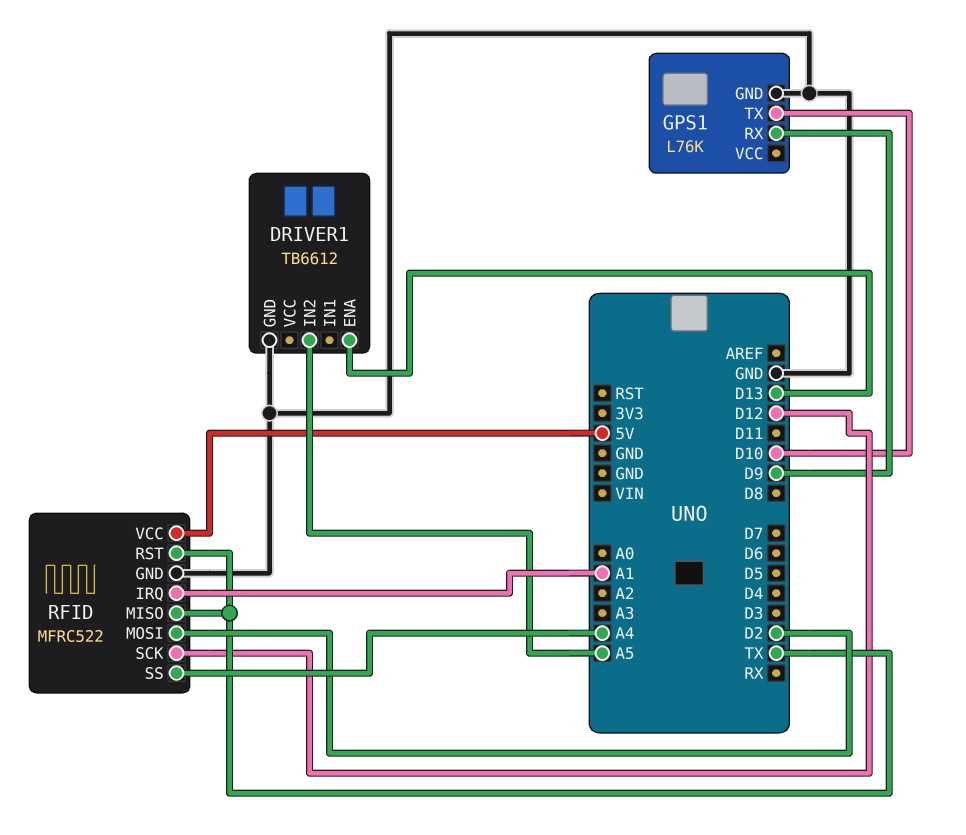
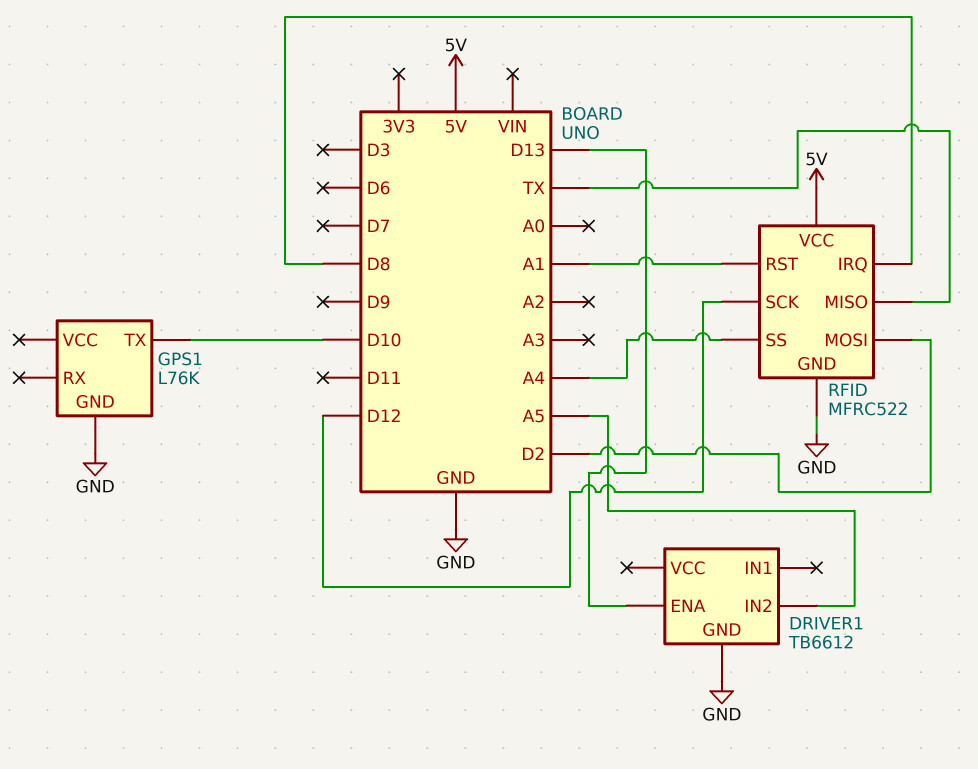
GPS1 pin RX: D9 -> none
RFID pin IRQ: A1 -> D8
RFID pin RST: TX -> A1

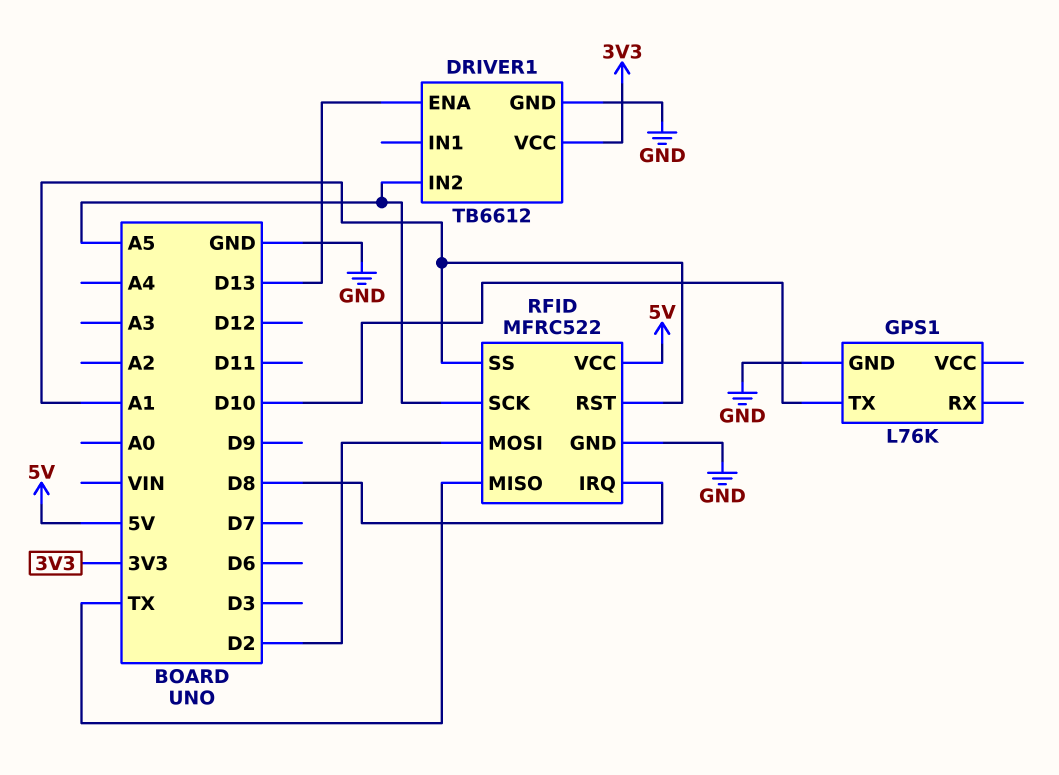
DRIVER1 pin VCC: none -> 3V3
RFID pin SCK: D12 -> A5
RFID pin SS: A4 -> A1

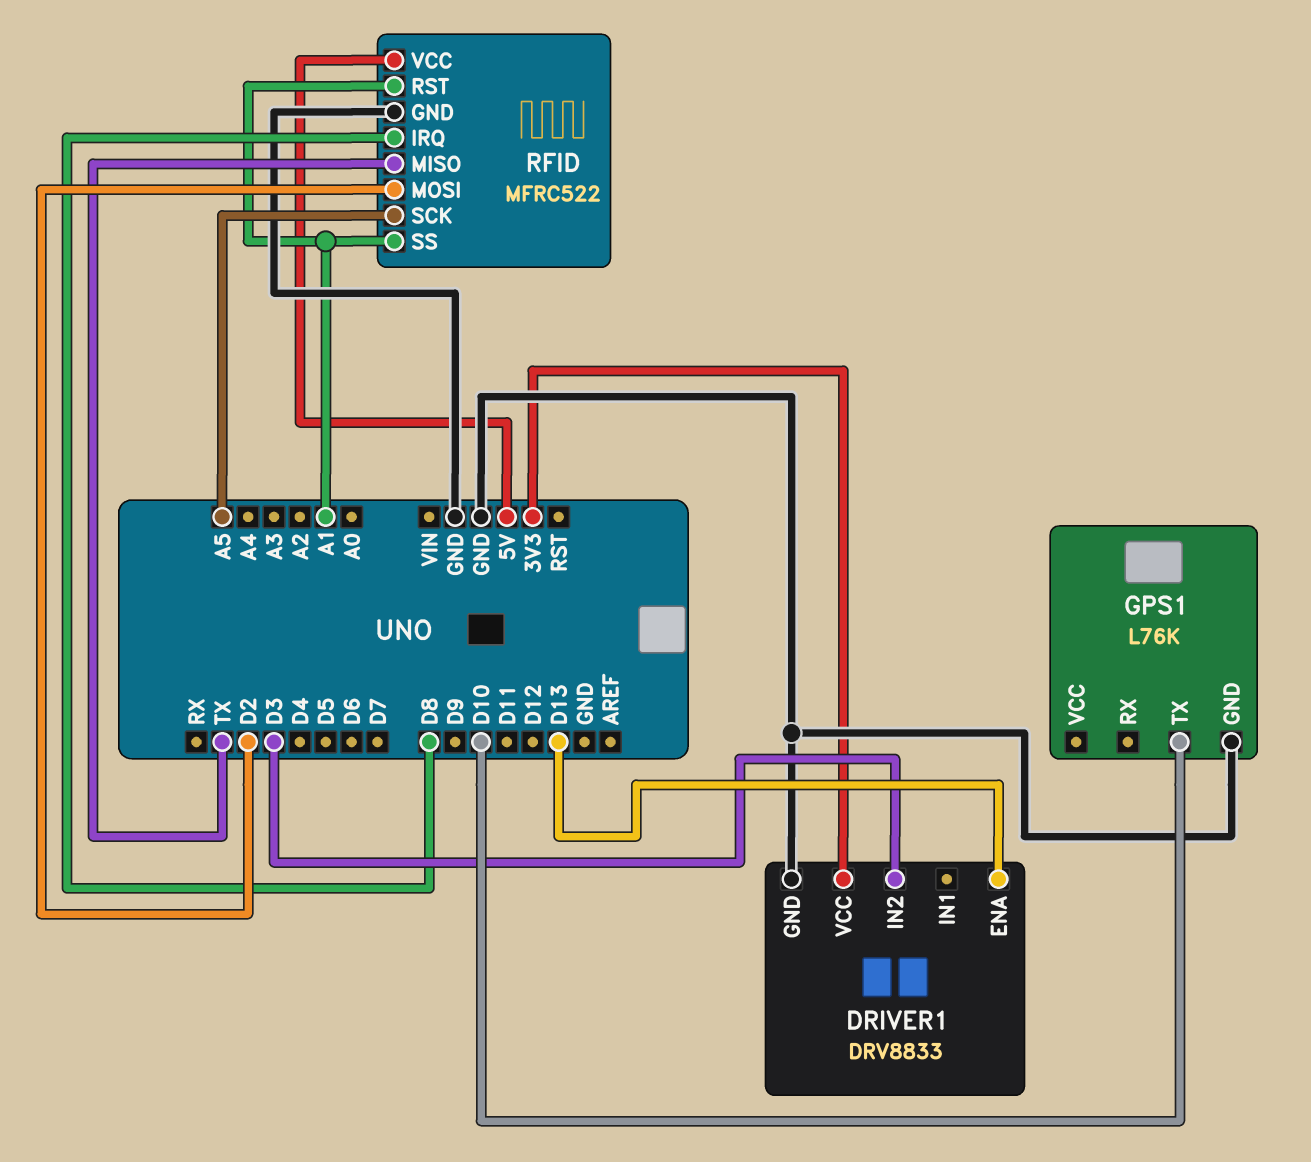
DRIVER1: TB6612 -> DRV8833
DRIVER1 pin IN2: A5 -> D3

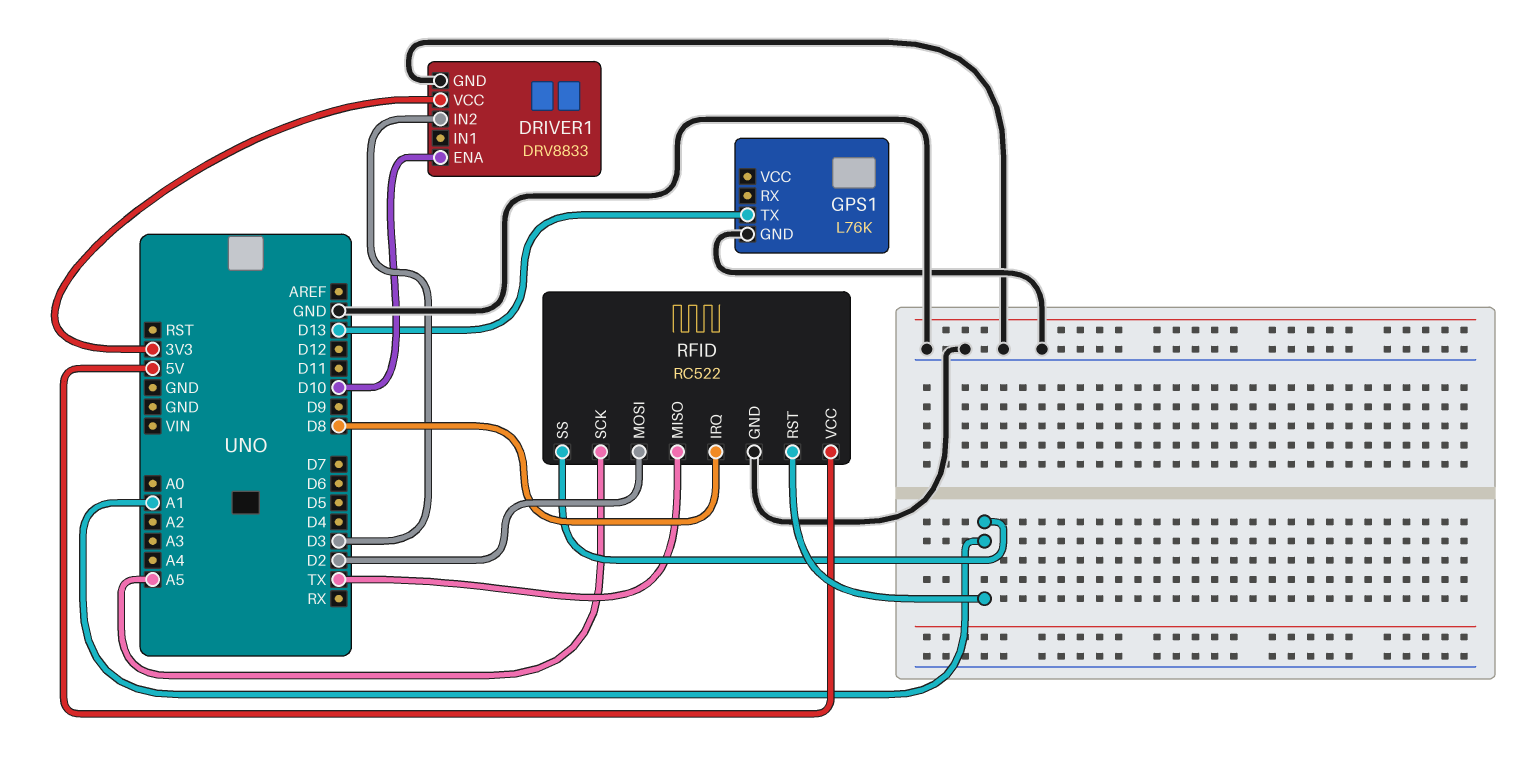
DRIVER1 pin ENA: D13 -> D10
GPS1 pin TX: D10 -> D13
RFID: MFRC522 -> RC522

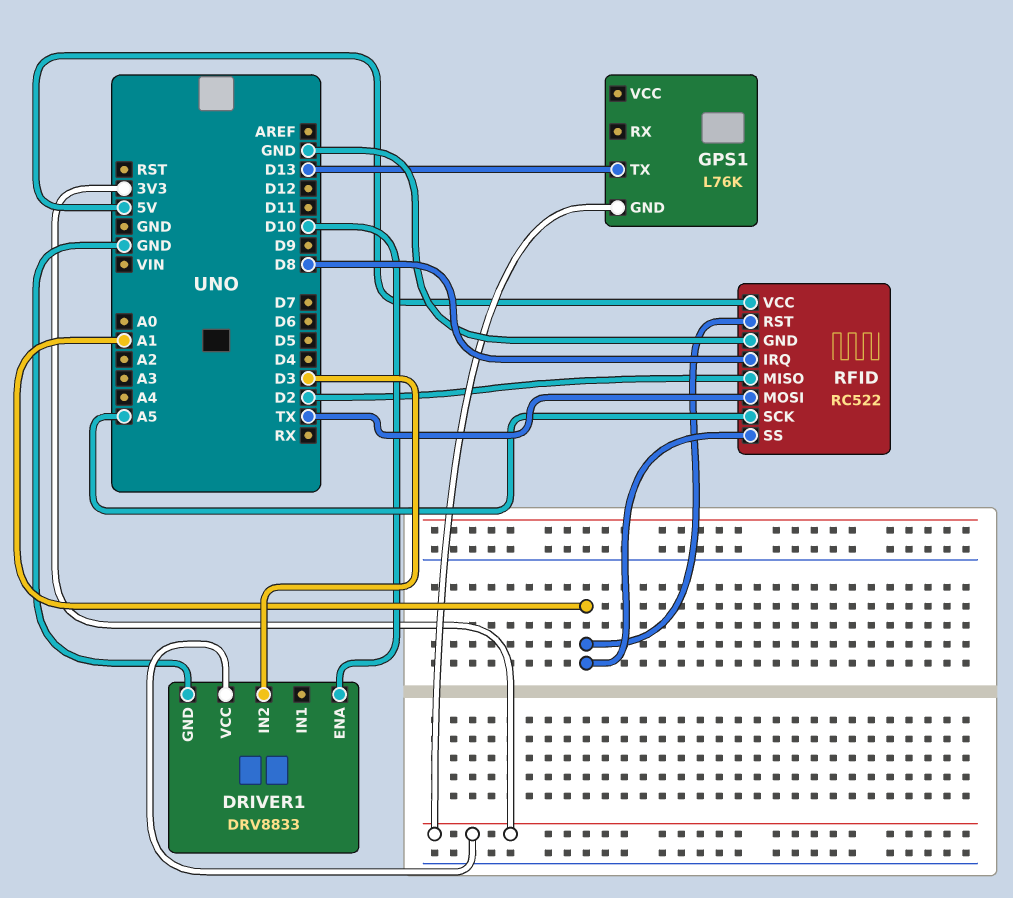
GPS1 pin GND: GND -> 3V3
RFID pin MISO: TX -> D2
RFID pin MOSI: D2 -> TX

